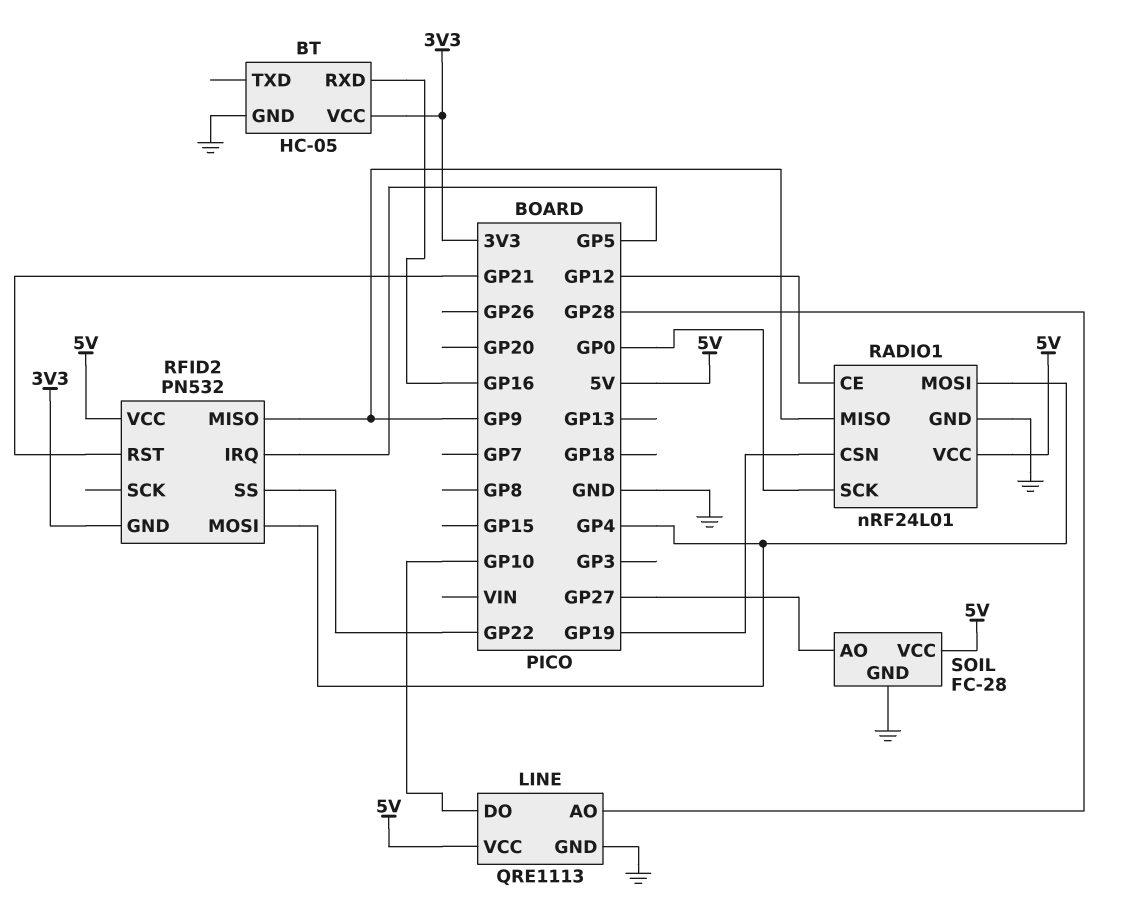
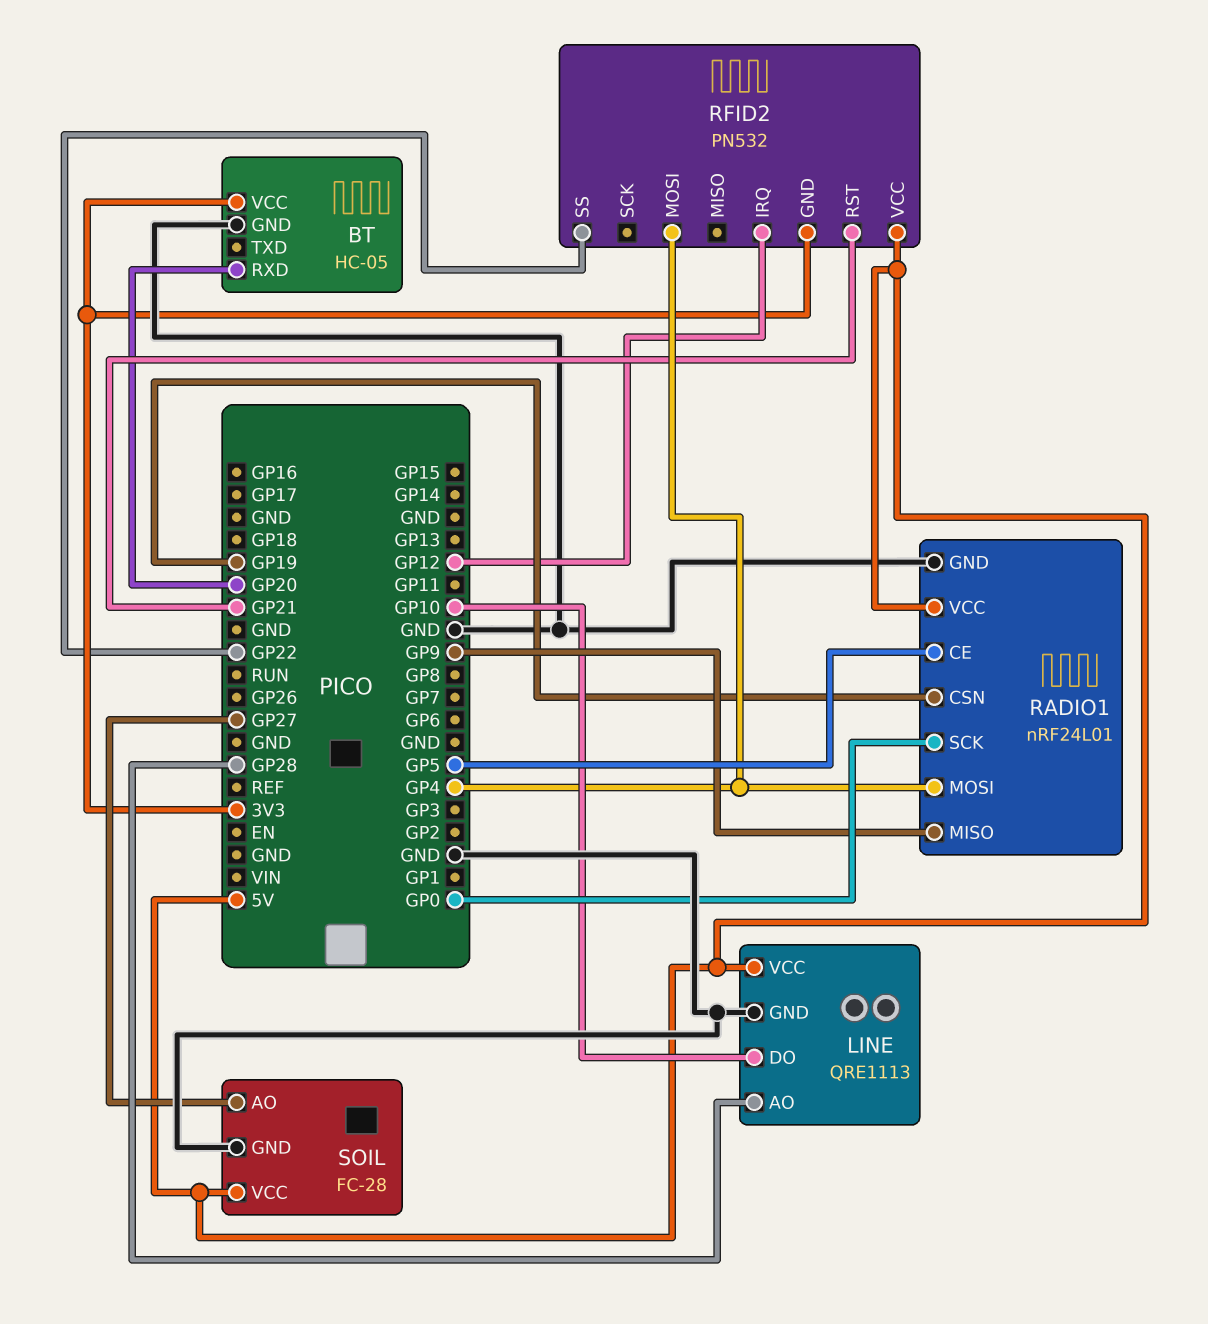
BT pin RXD: GP16 -> GP20
RADIO1 pin CE: GP12 -> GP5
RFID2 pin IRQ: GP5 -> GP12
RFID2 pin MISO: GP9 -> none

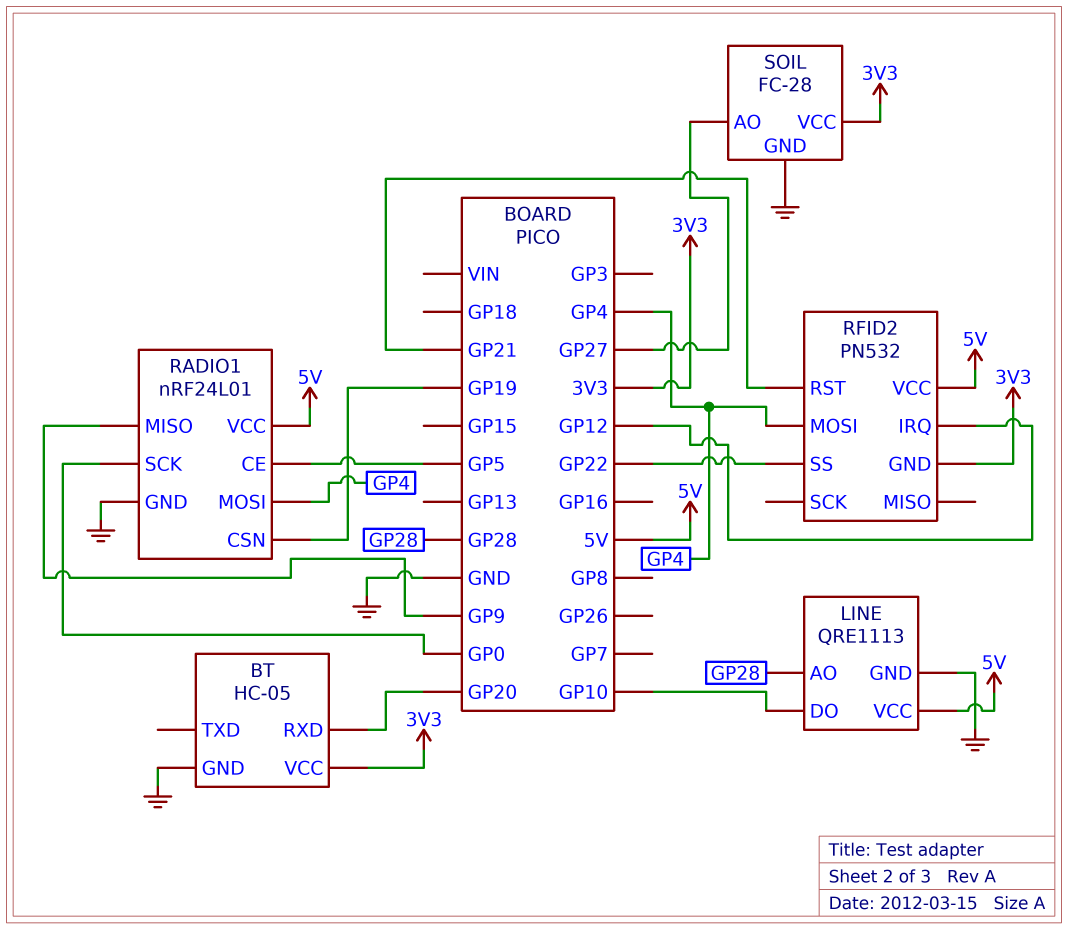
SOIL pin VCC: 5V -> 3V3

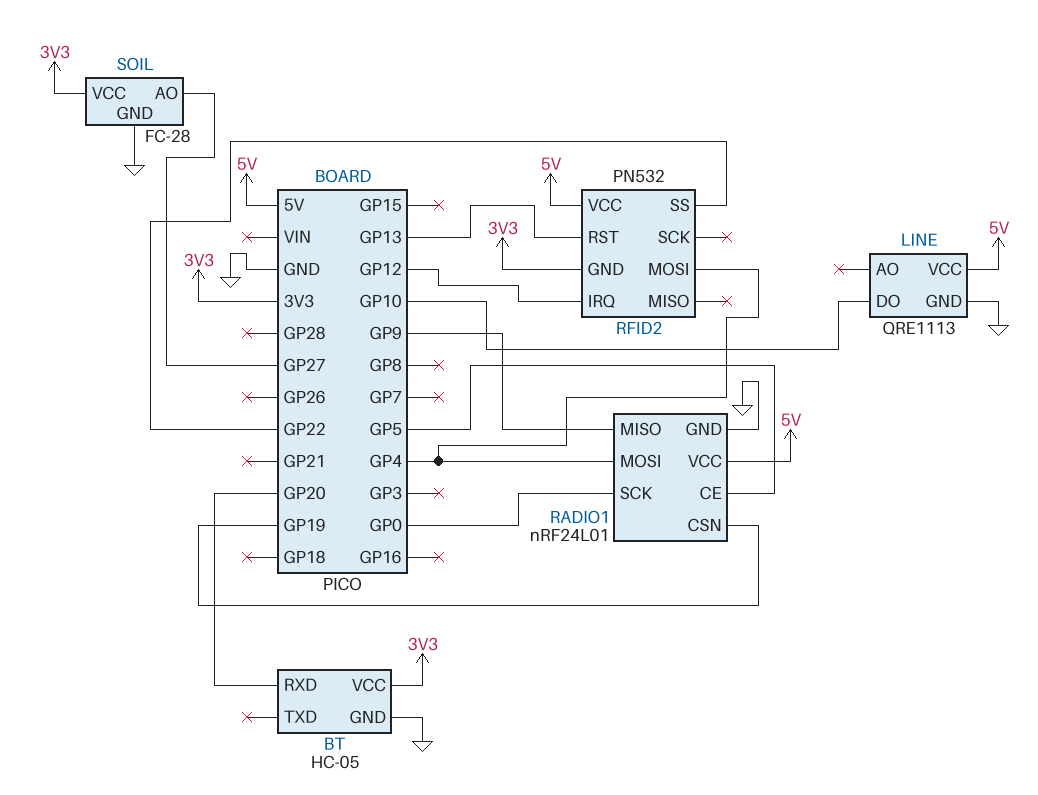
LINE pin AO: GP28 -> none
RFID2 pin RST: GP21 -> GP13

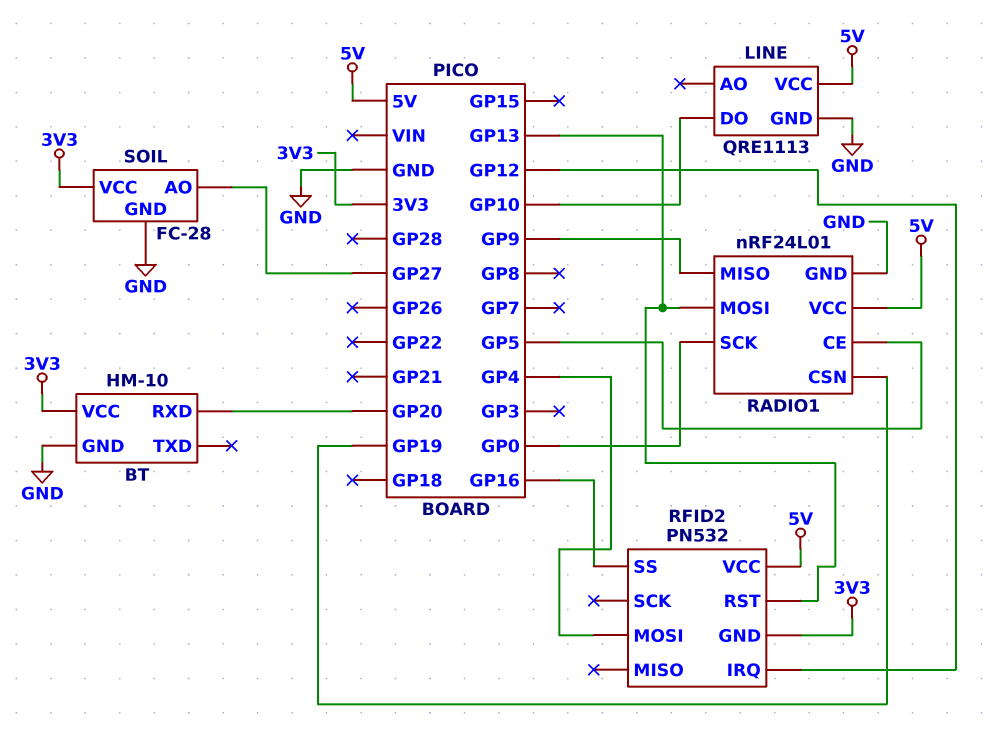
BT: HC-05 -> HM-10
RADIO1 pin MOSI: GP4 -> GP13
RFID2 pin SS: GP22 -> GP16

